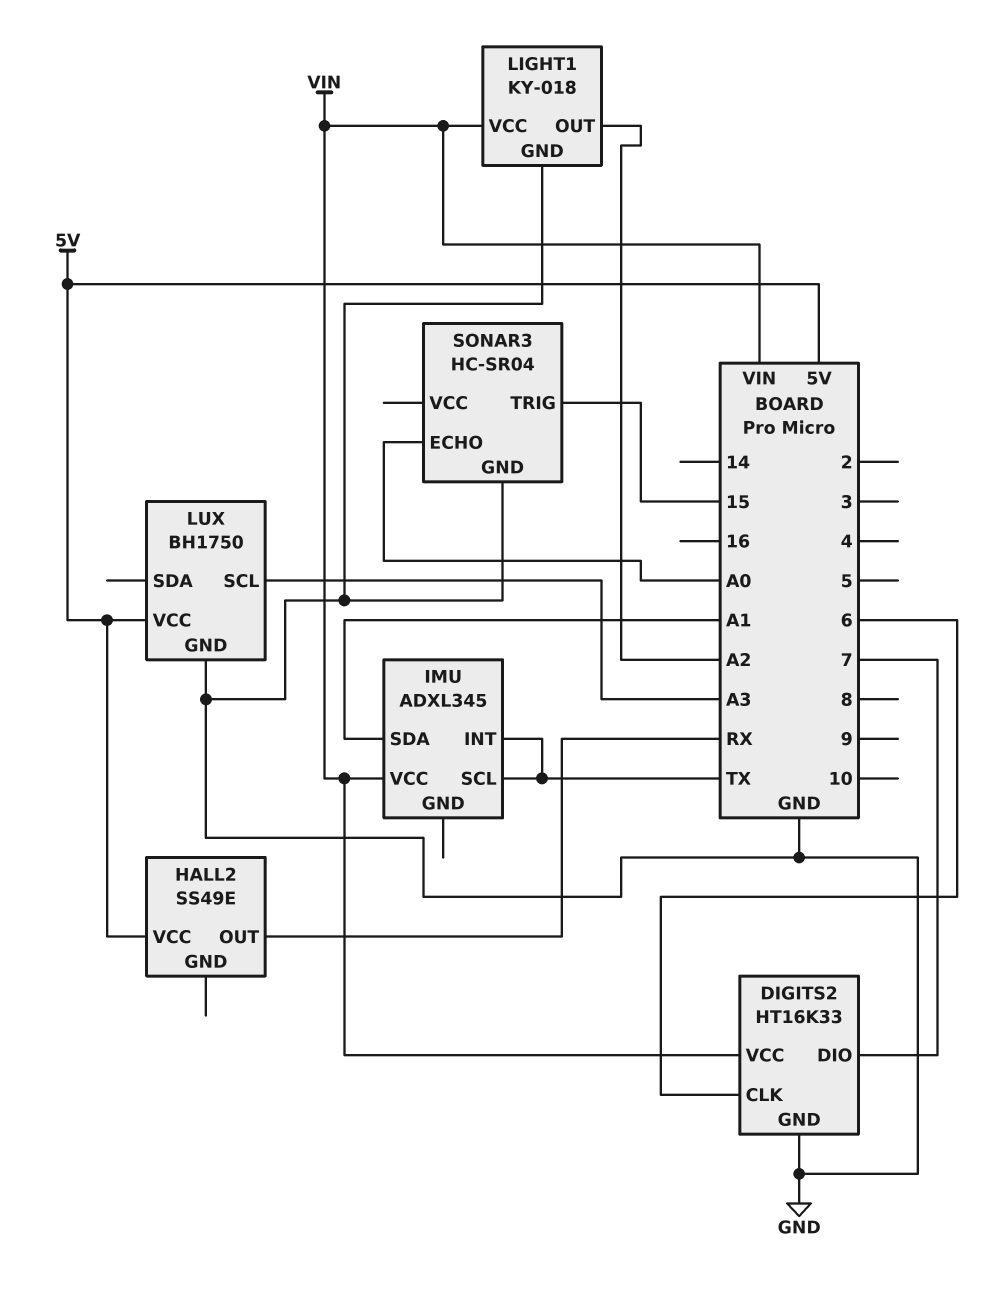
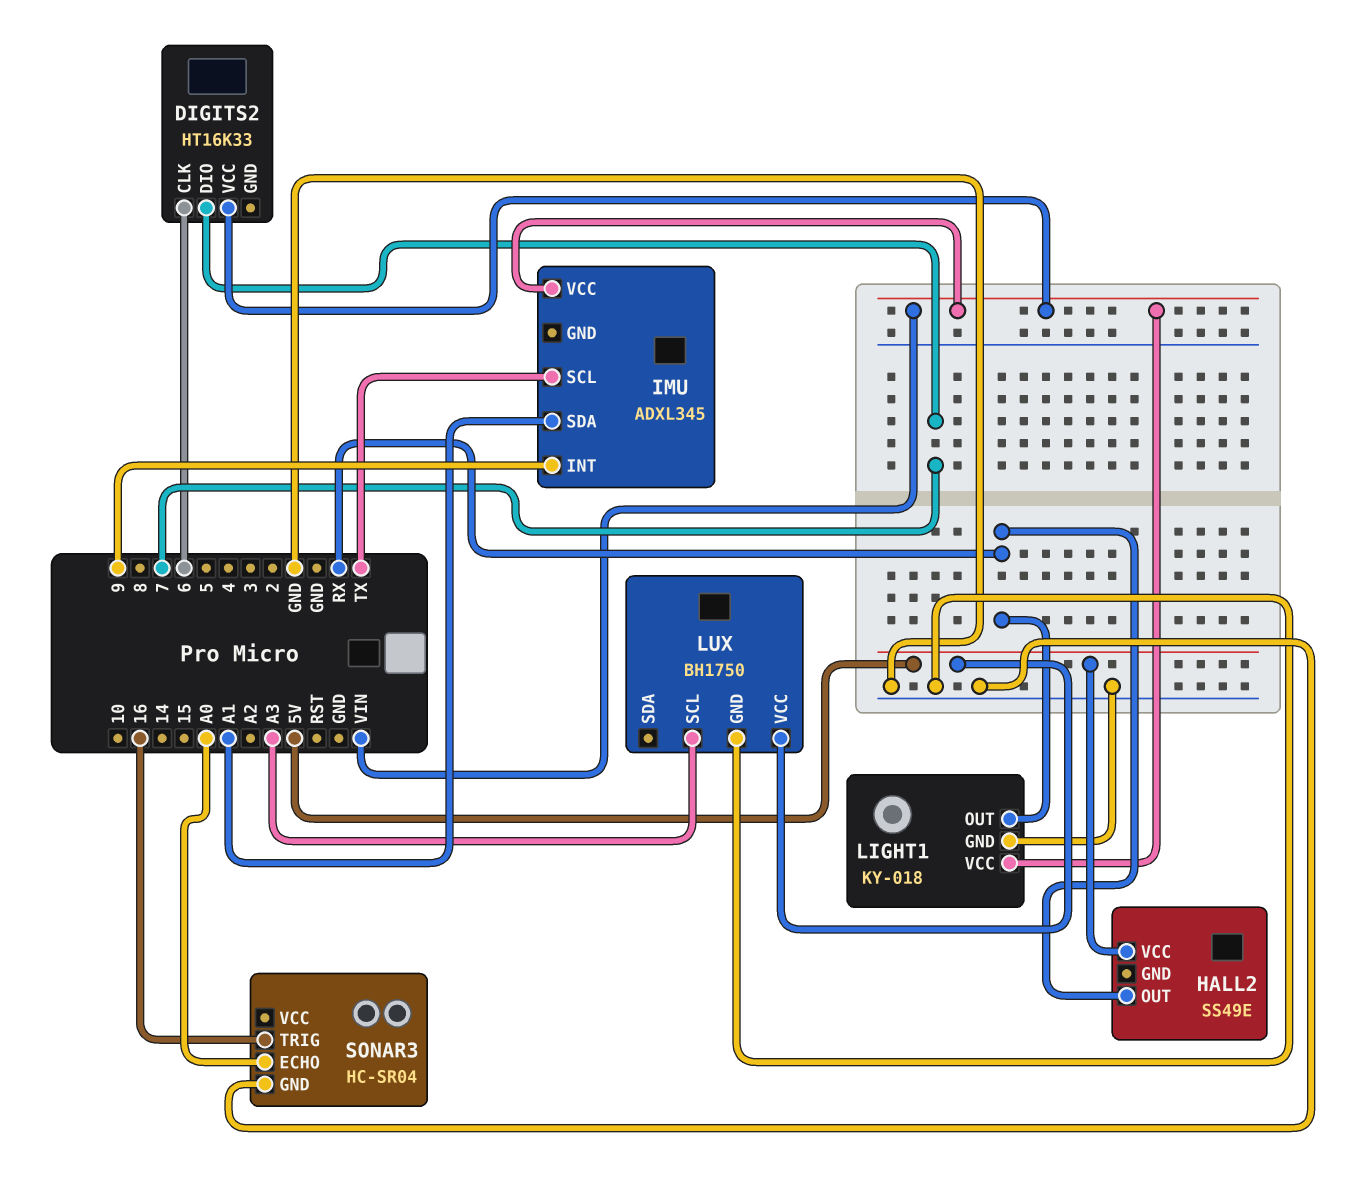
DIGITS2 pin GND: GND -> none
IMU pin INT: TX -> 9
LIGHT1 pin OUT: A2 -> RX
SONAR3 pin TRIG: 15 -> 16

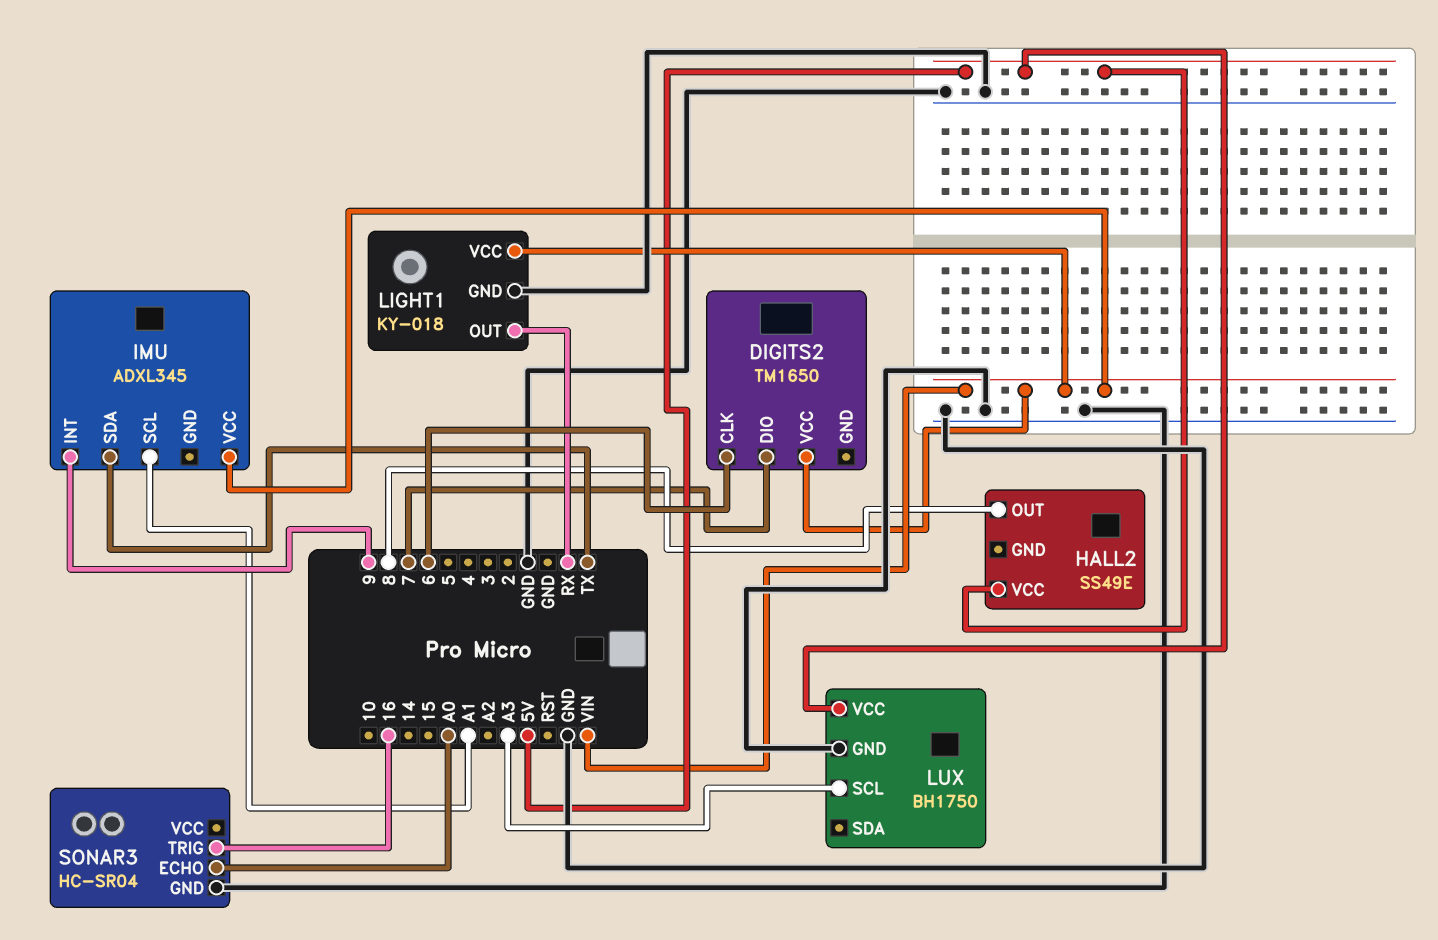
DIGITS2: HT16K33 -> TM1650
HALL2 pin OUT: RX -> 8
IMU pin SCL: TX -> A1
IMU pin SDA: A1 -> TX

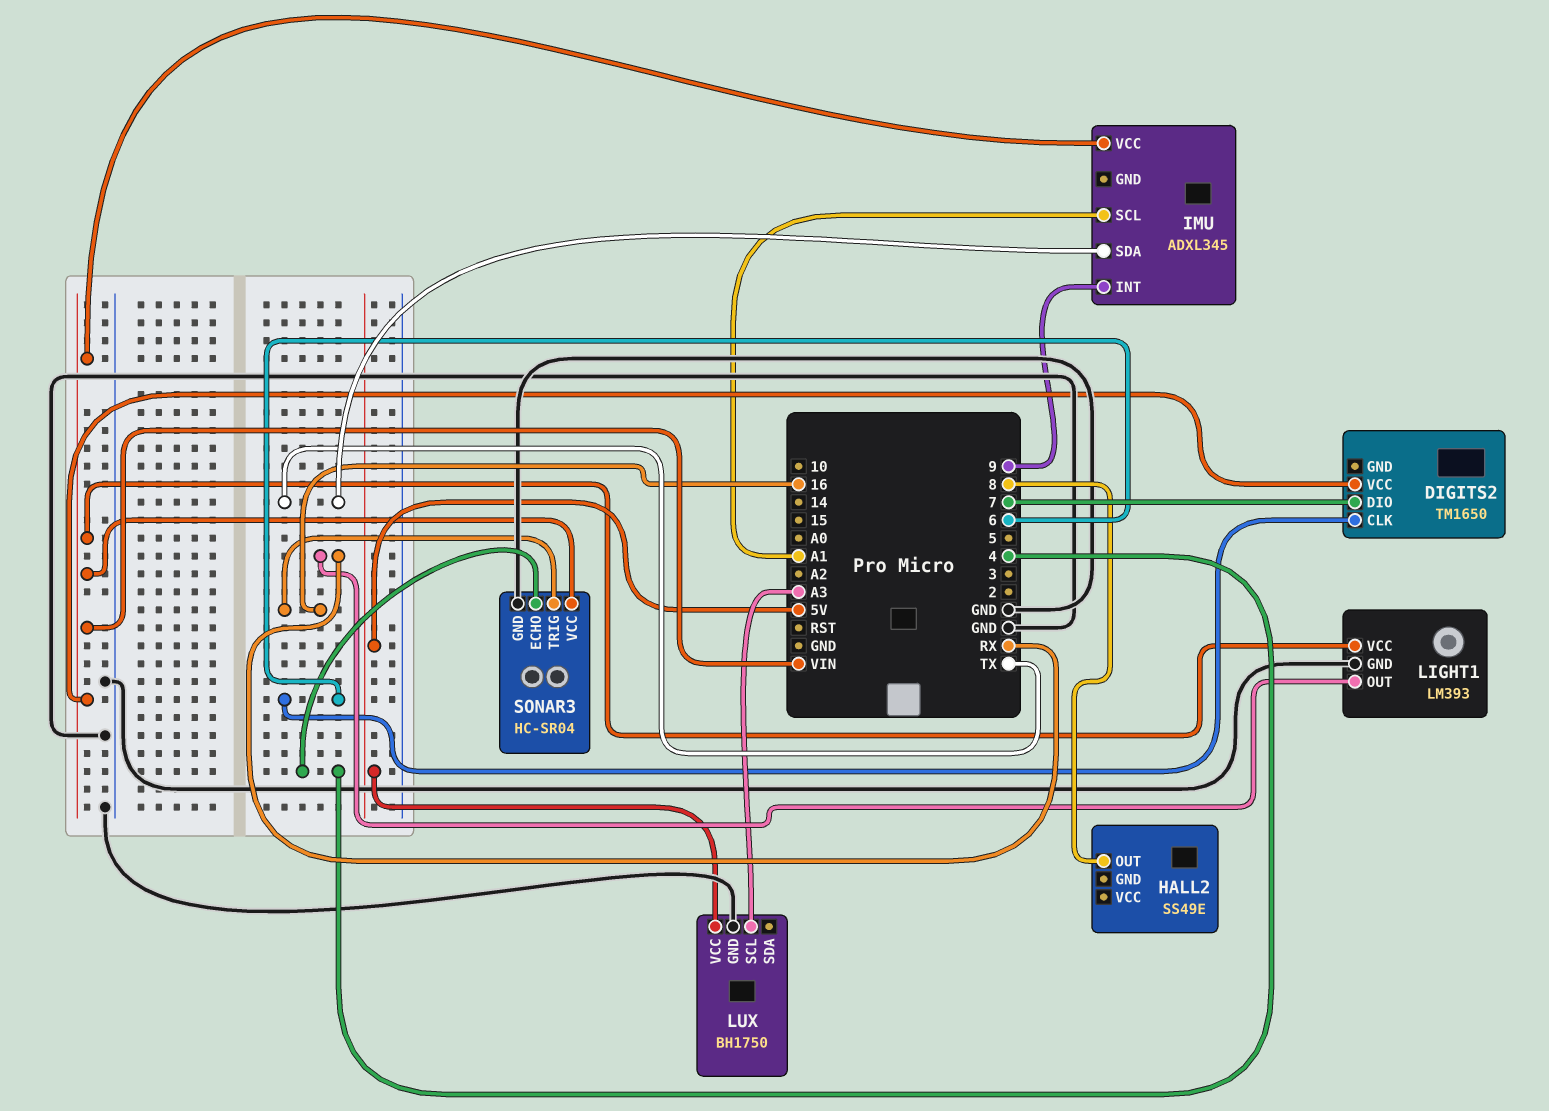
HALL2 pin VCC: 5V -> none
LIGHT1: KY-018 -> LM393
SONAR3 pin ECHO: A0 -> 4
SONAR3 pin VCC: none -> VIN

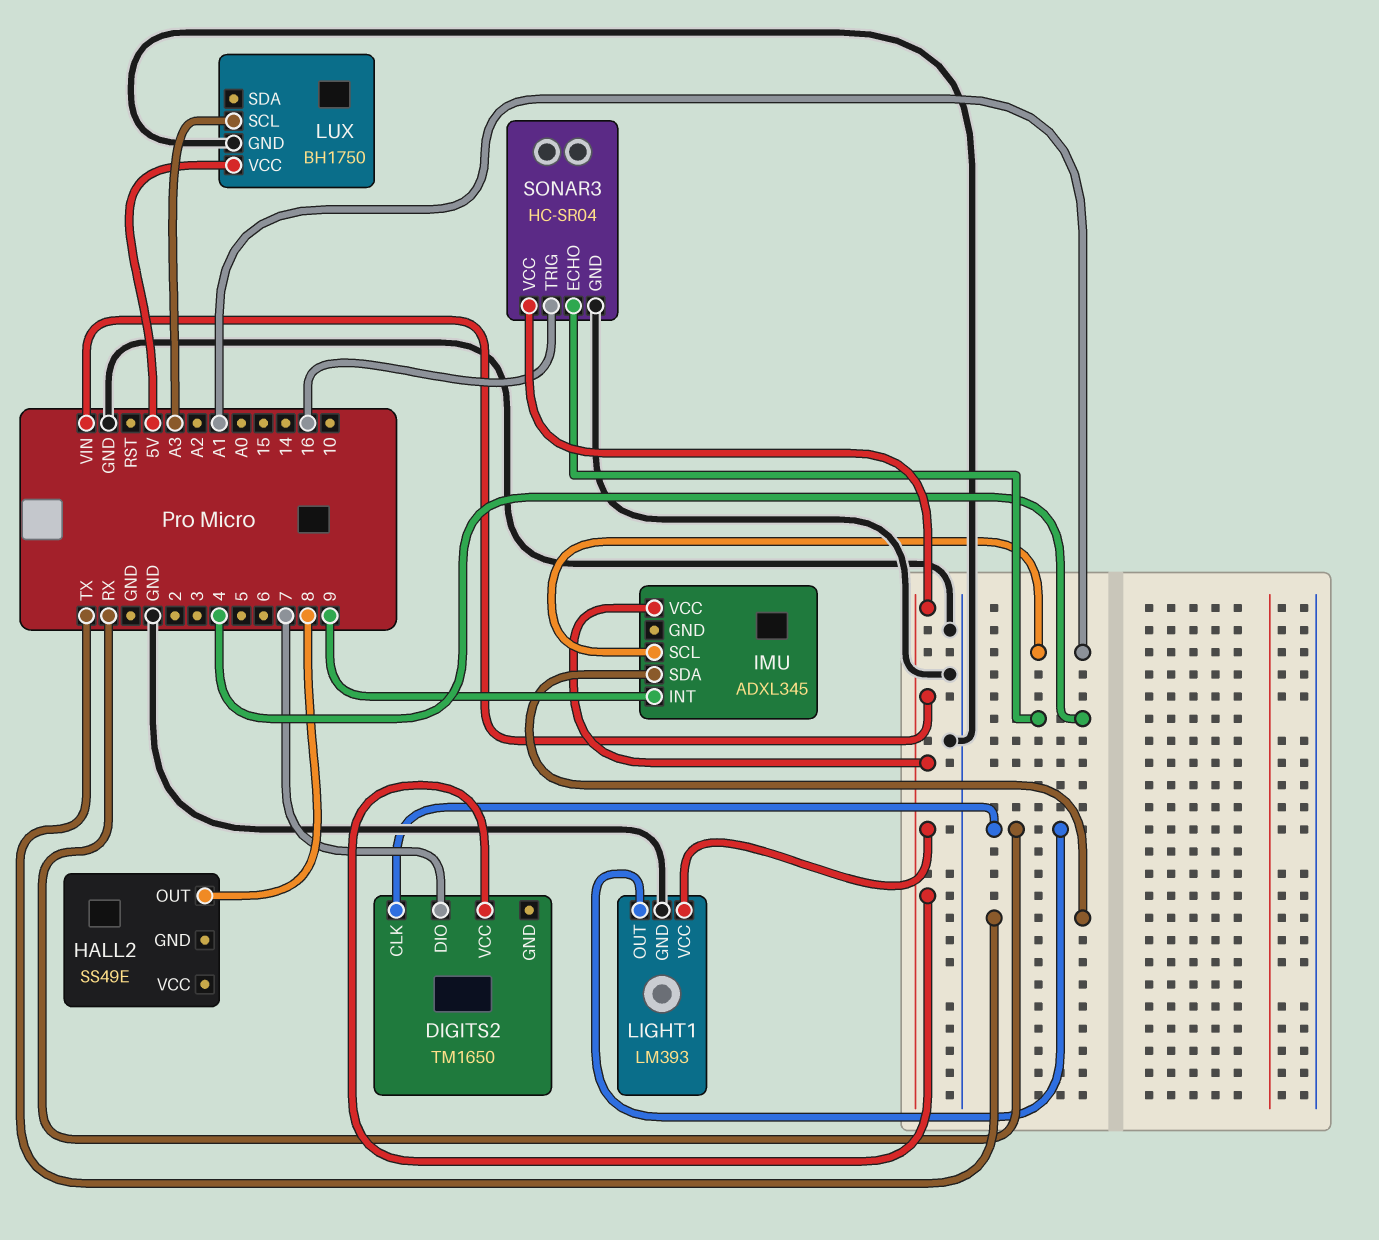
DIGITS2 pin CLK: 6 -> RX

